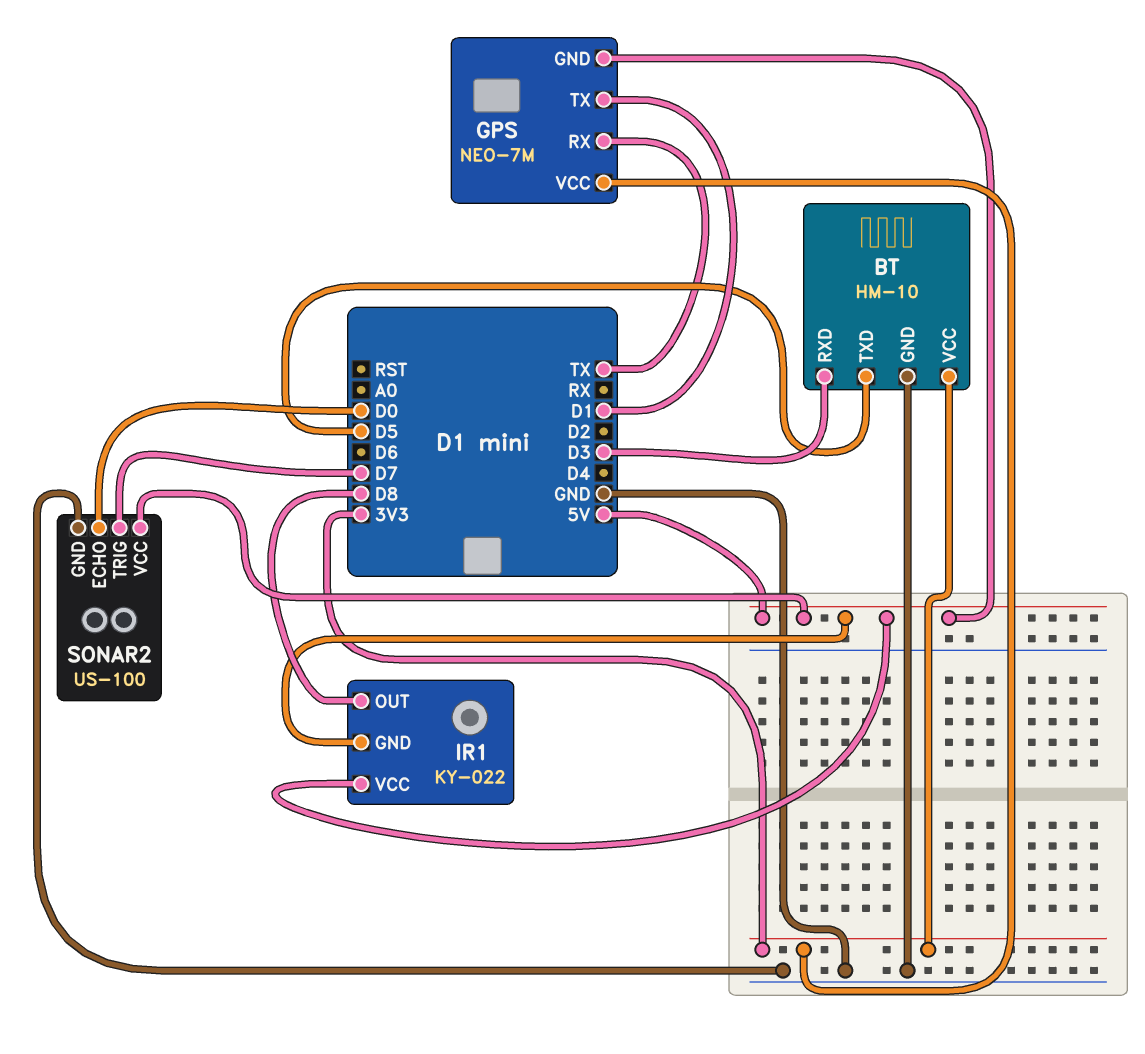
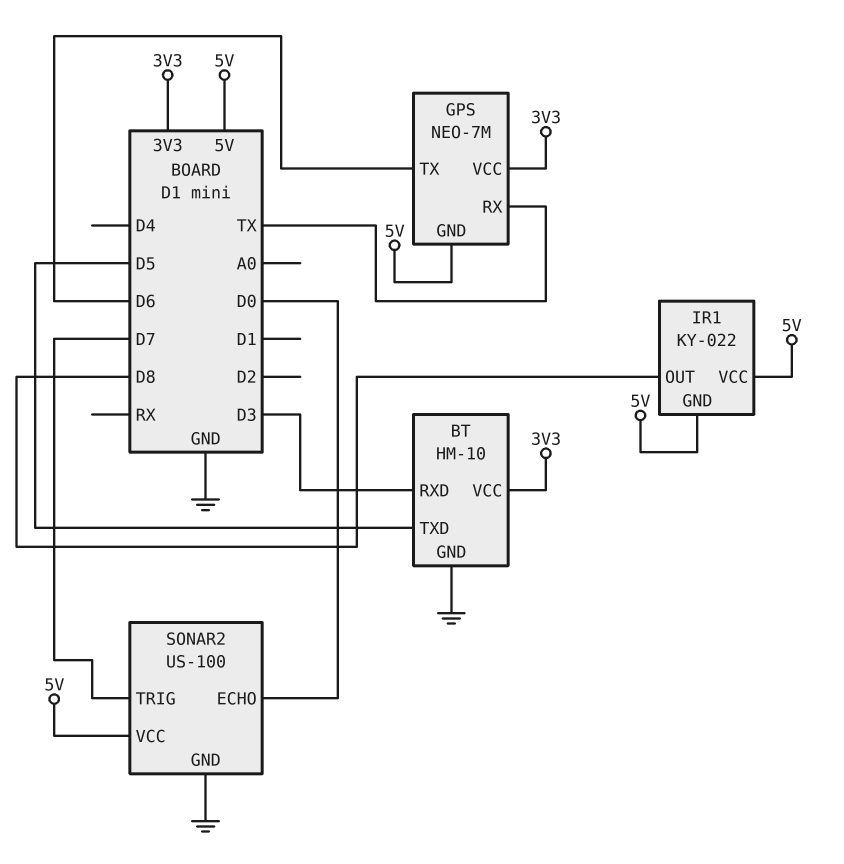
GPS pin TX: D1 -> D6

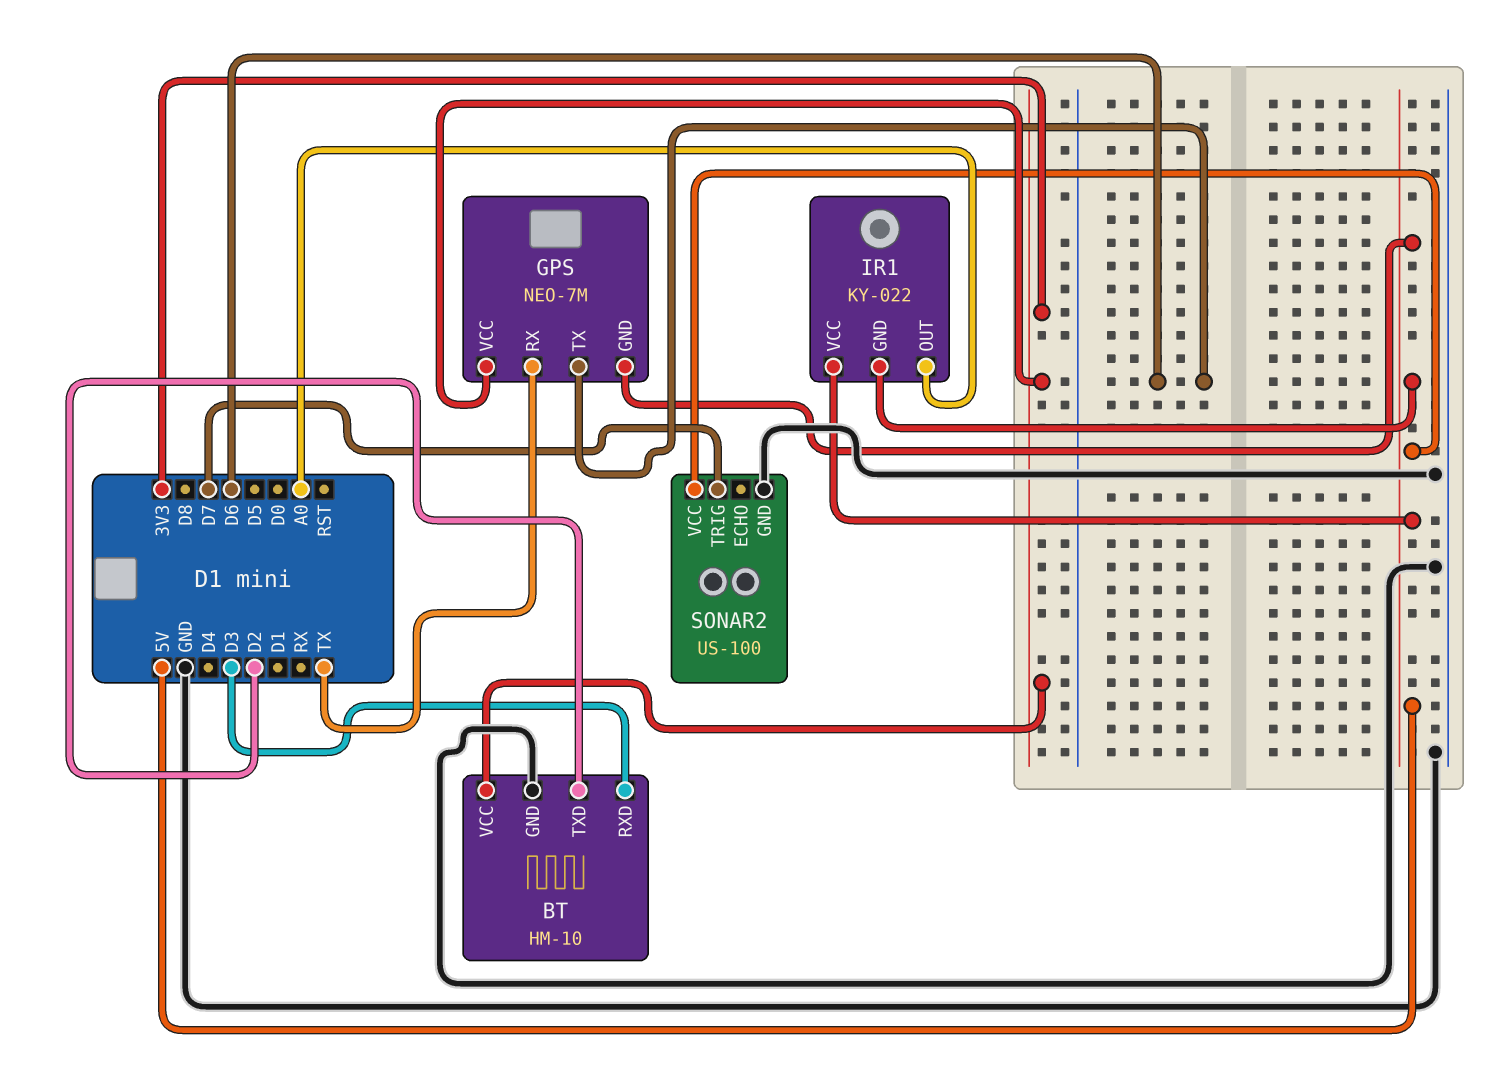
BT pin TXD: D5 -> D2
IR1 pin OUT: D8 -> A0
SONAR2 pin ECHO: D0 -> none

